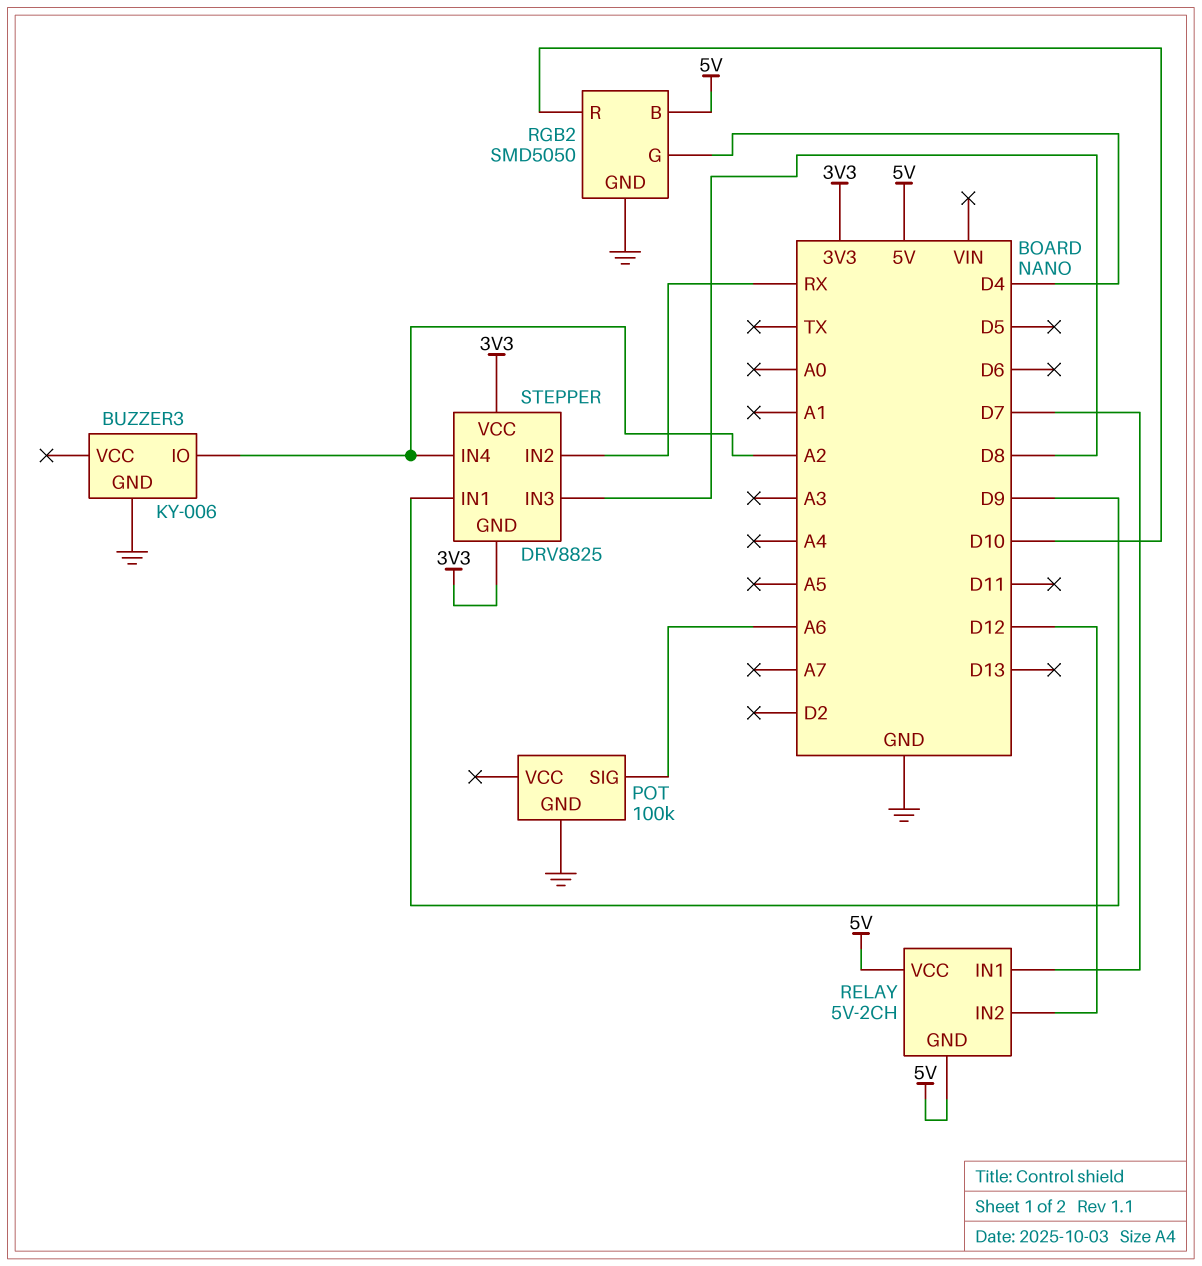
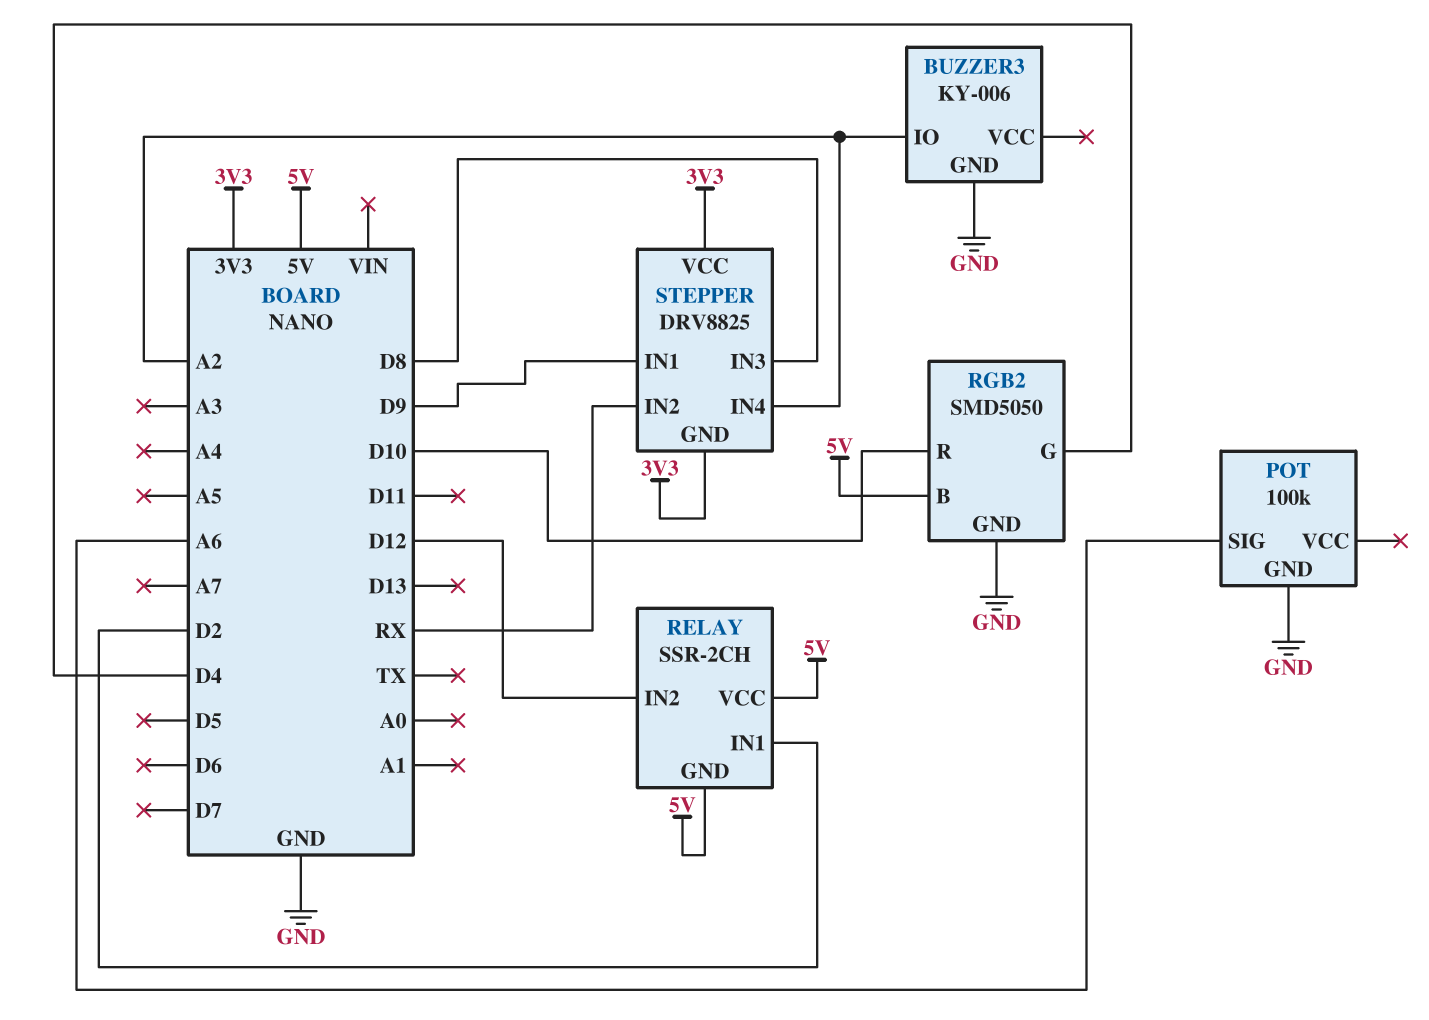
RELAY: 5V-2CH -> SSR-2CH
RELAY pin IN1: D7 -> D2

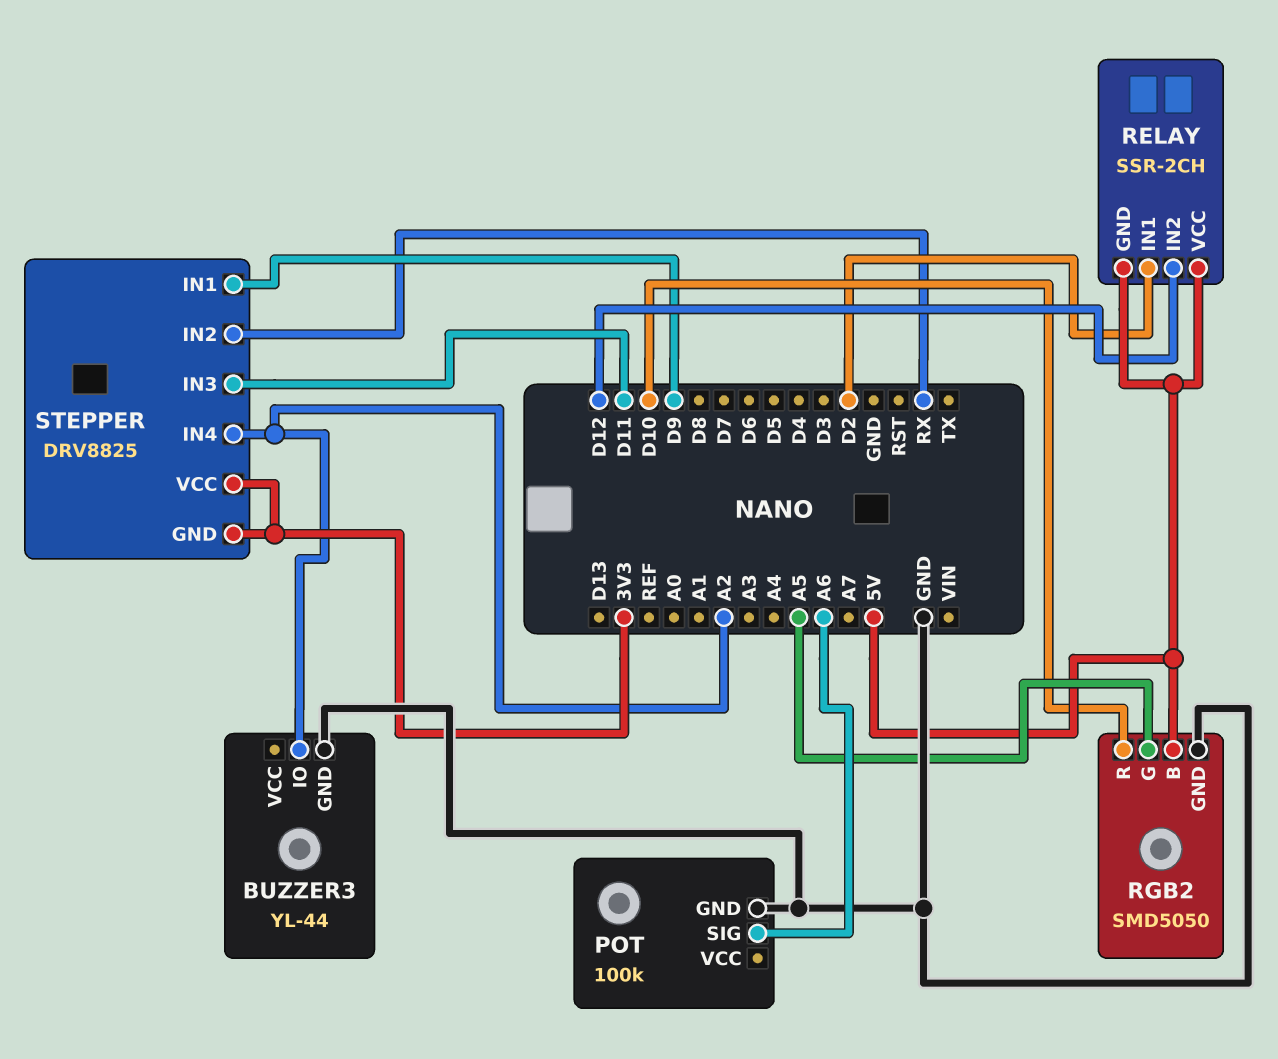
BUZZER3: KY-006 -> YL-44
RGB2 pin G: D4 -> A5
STEPPER pin IN3: D8 -> D11

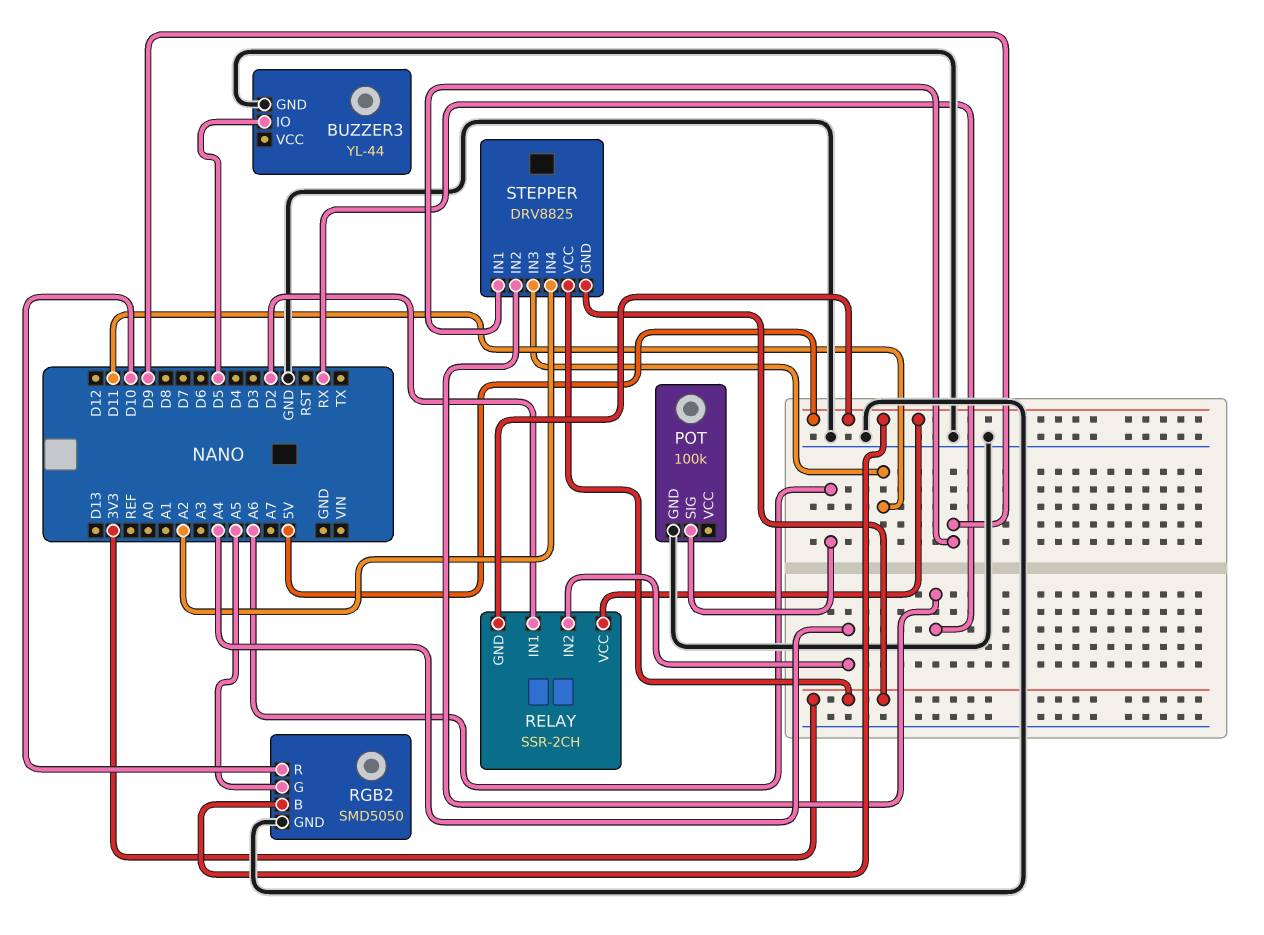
BUZZER3 pin IO: A2 -> D5
RELAY pin IN2: D12 -> A4

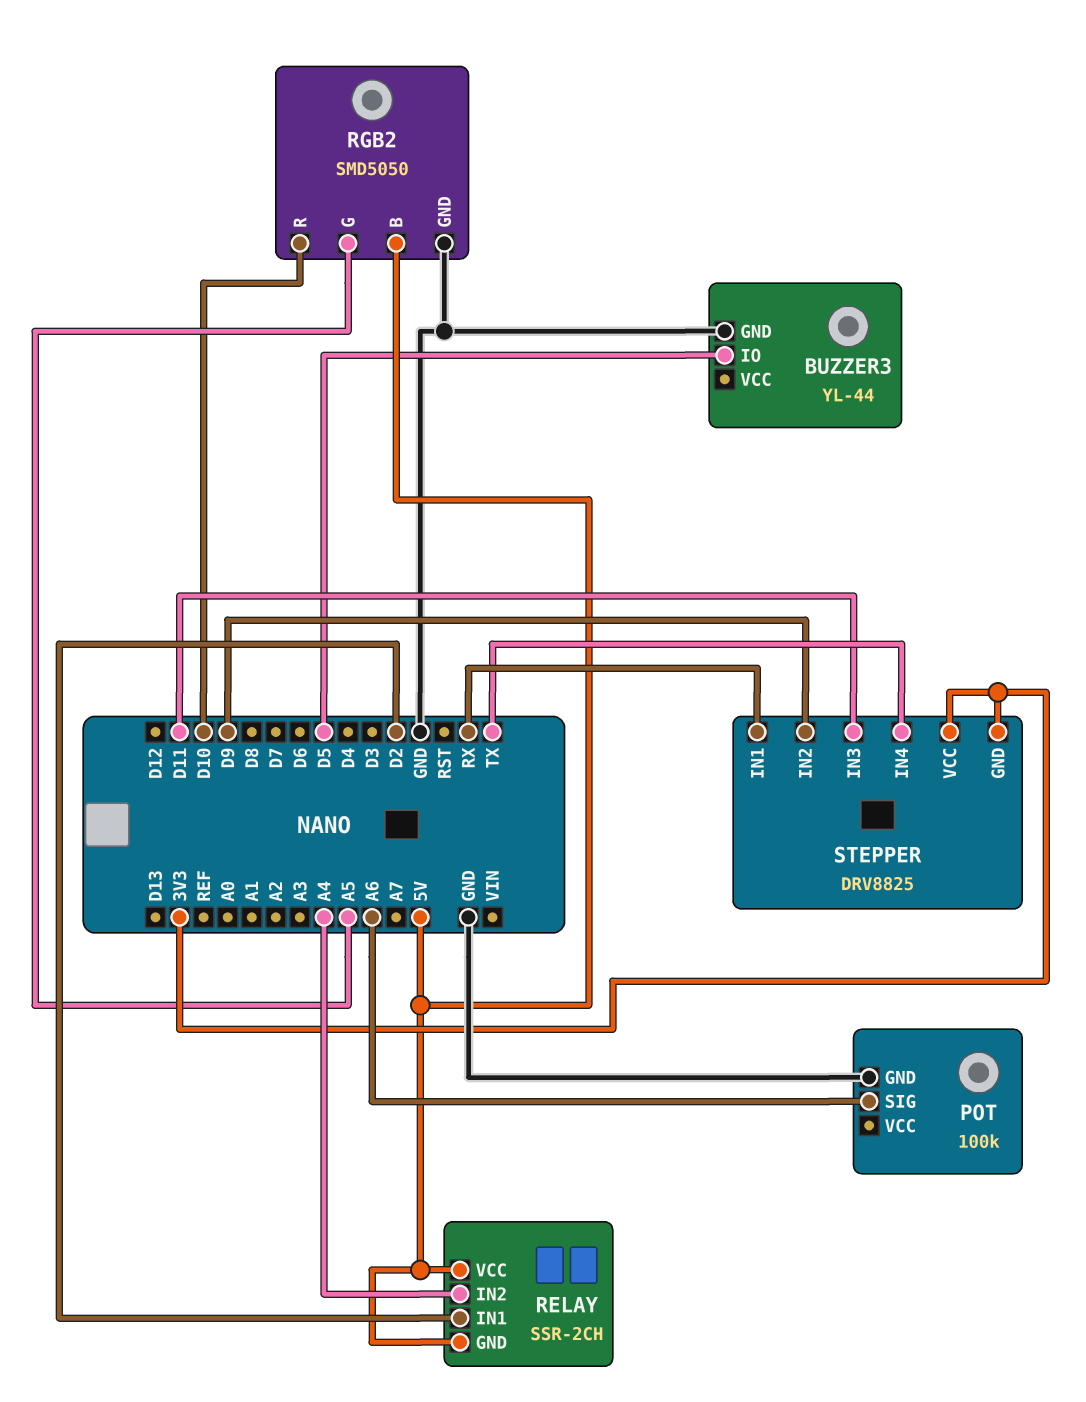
STEPPER pin IN1: D9 -> RX
STEPPER pin IN2: RX -> D9
STEPPER pin IN4: A2 -> TX

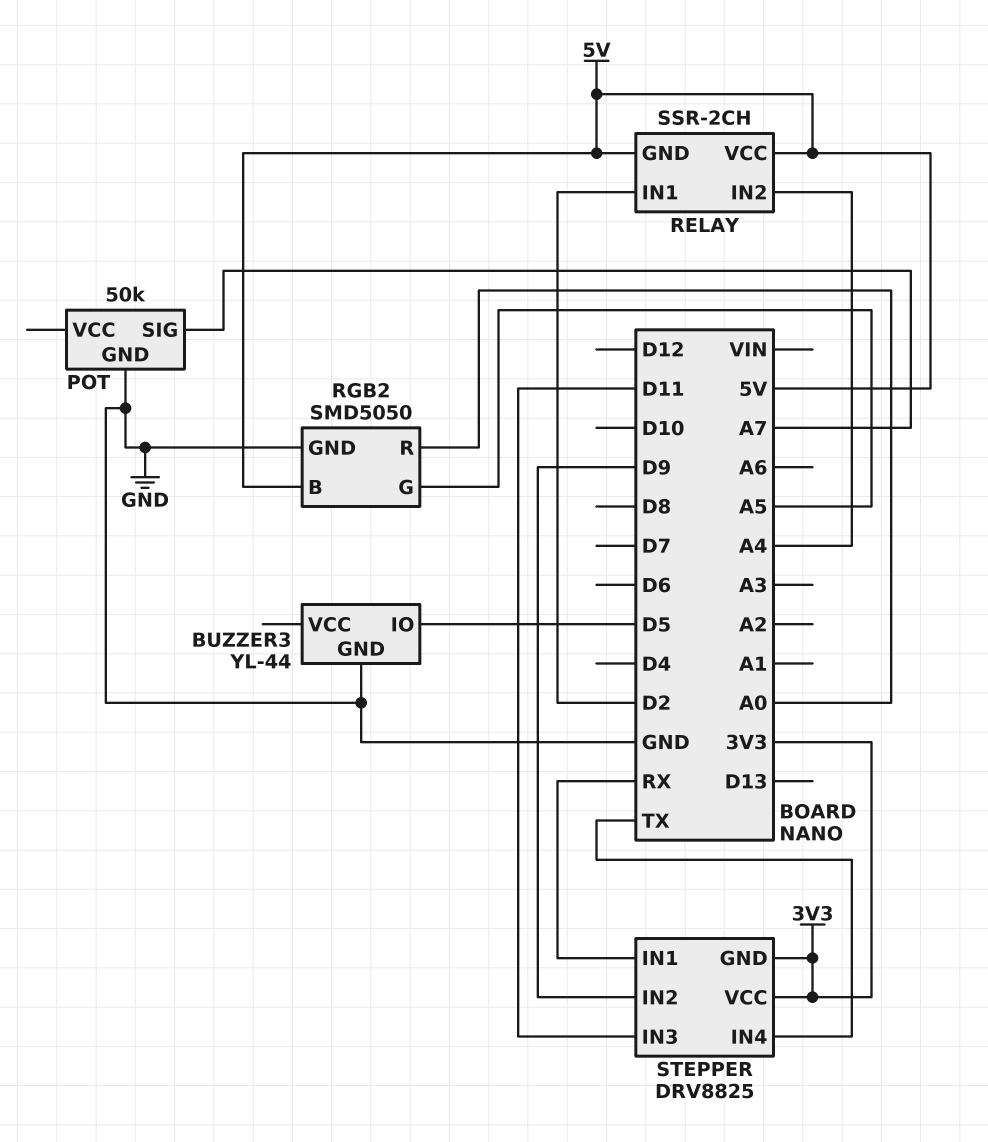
POT: 100k -> 50k
POT pin SIG: A6 -> A7
RGB2 pin R: D10 -> A0

